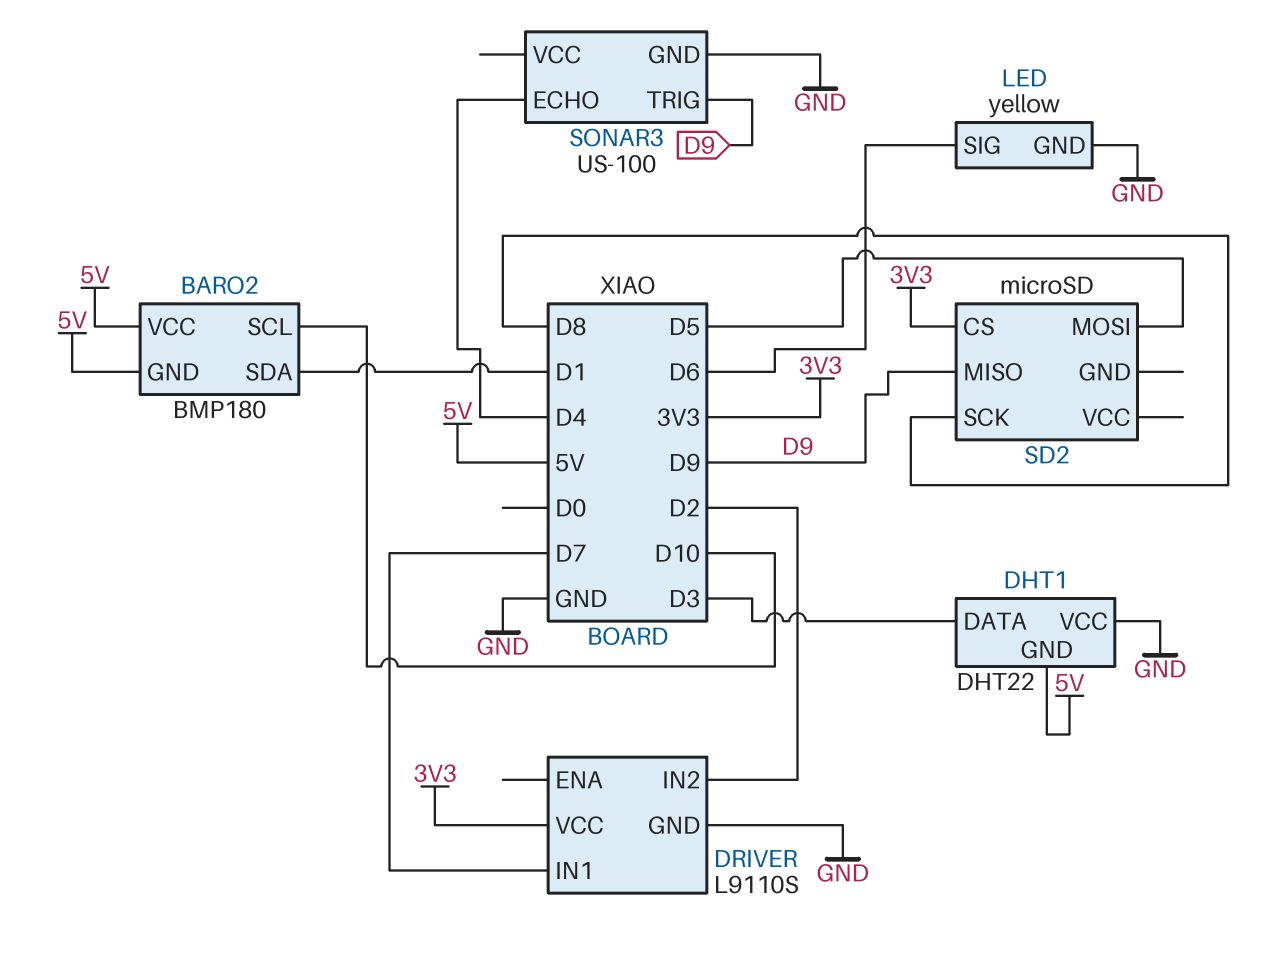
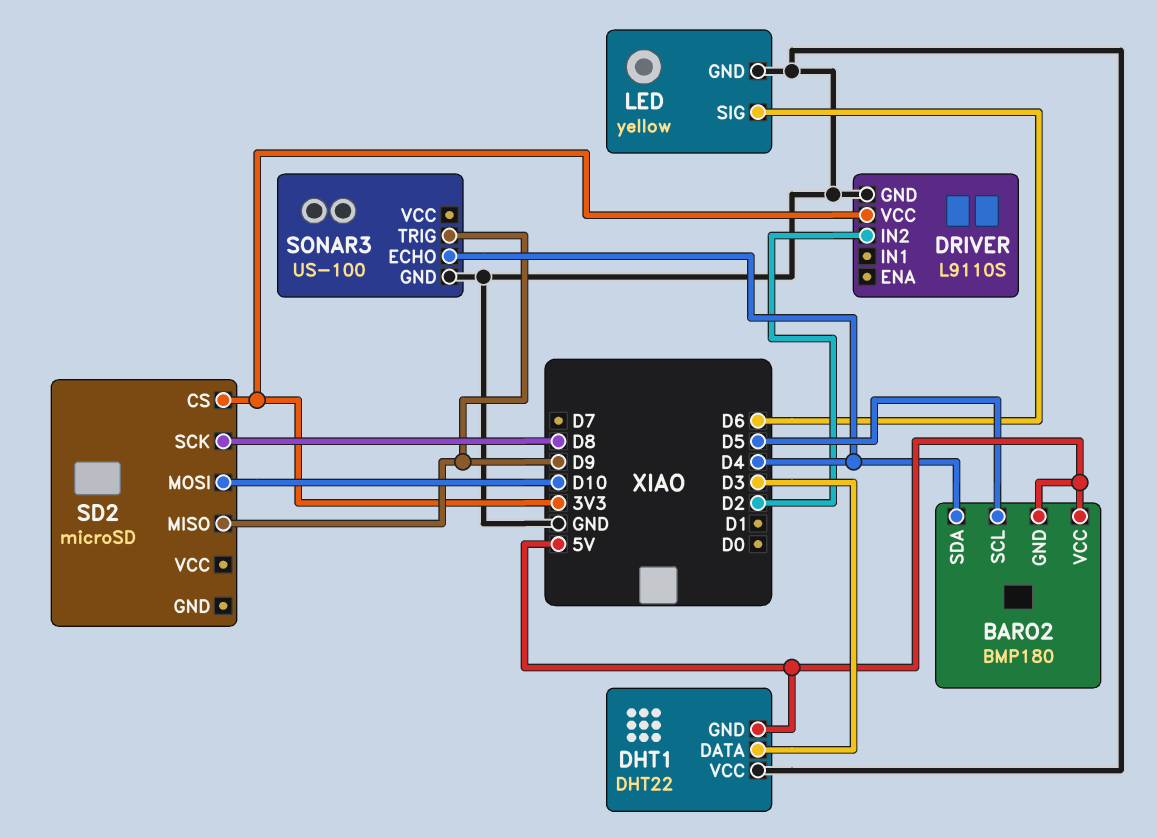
BARO2 pin SCL: D10 -> D5
BARO2 pin SDA: D1 -> D4
DRIVER pin IN1: D7 -> none
SD2 pin MOSI: D5 -> D10

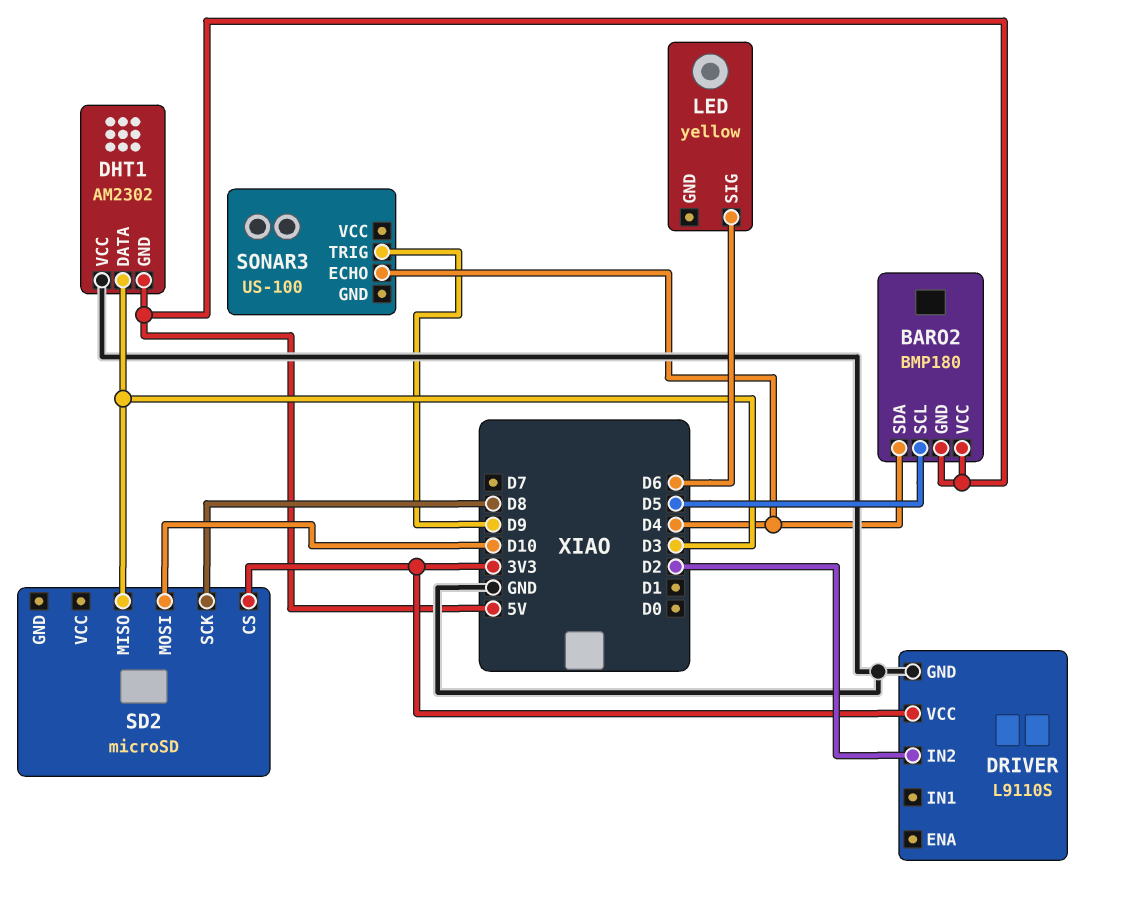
DHT1: DHT22 -> AM2302
LED pin GND: GND -> none
SD2 pin MISO: D9 -> D3
SONAR3 pin GND: GND -> none

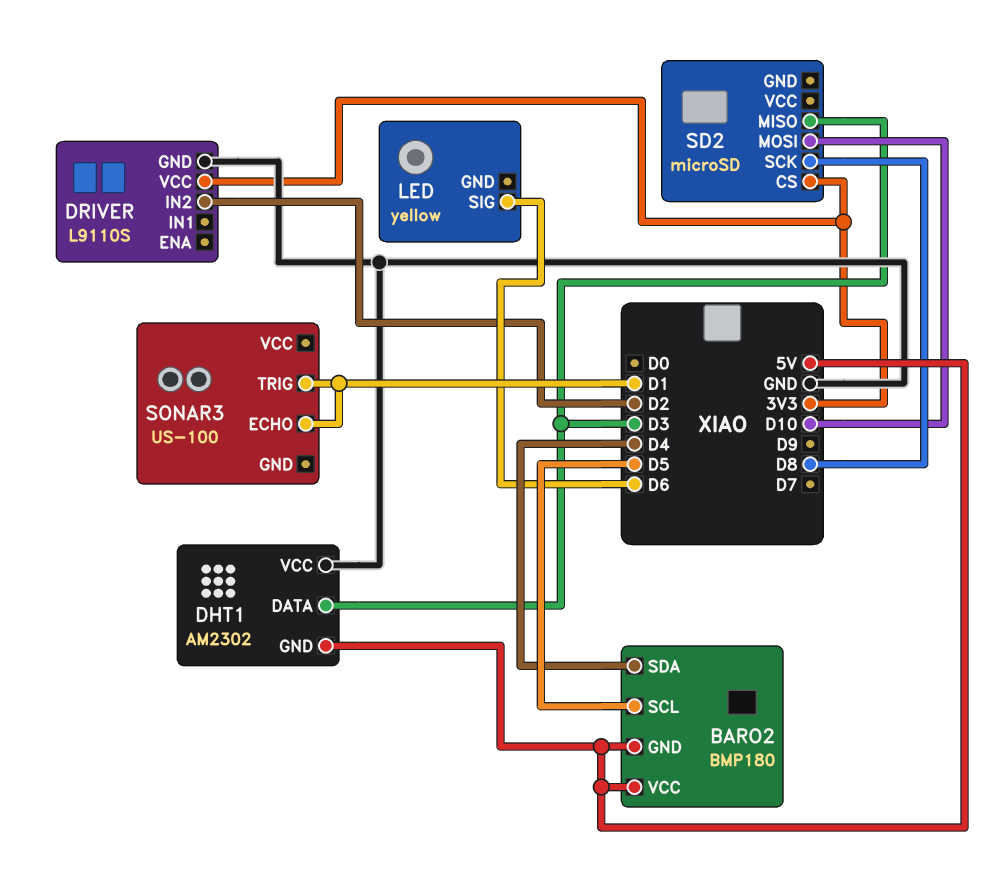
SONAR3 pin ECHO: D4 -> D1
SONAR3 pin TRIG: D9 -> D1

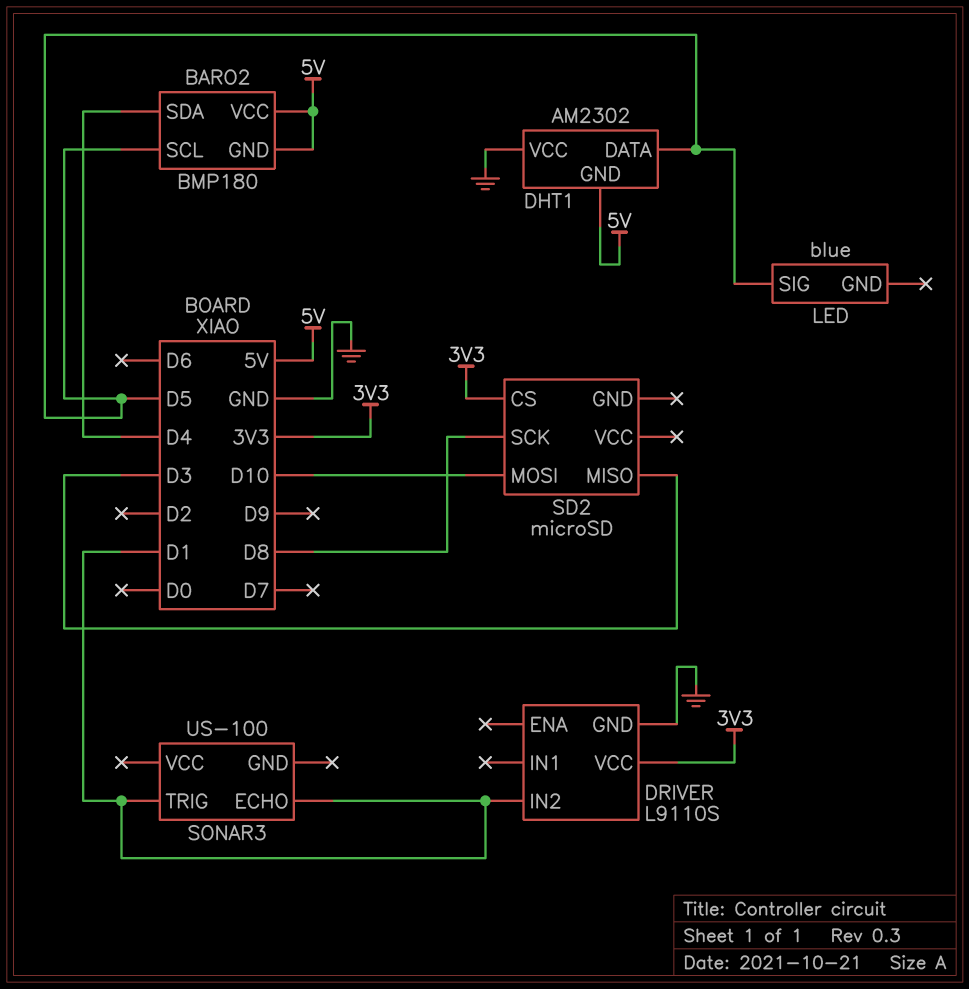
DHT1 pin DATA: D3 -> D5
DRIVER pin IN2: D2 -> D1
LED: yellow -> blue
LED pin SIG: D6 -> D5

